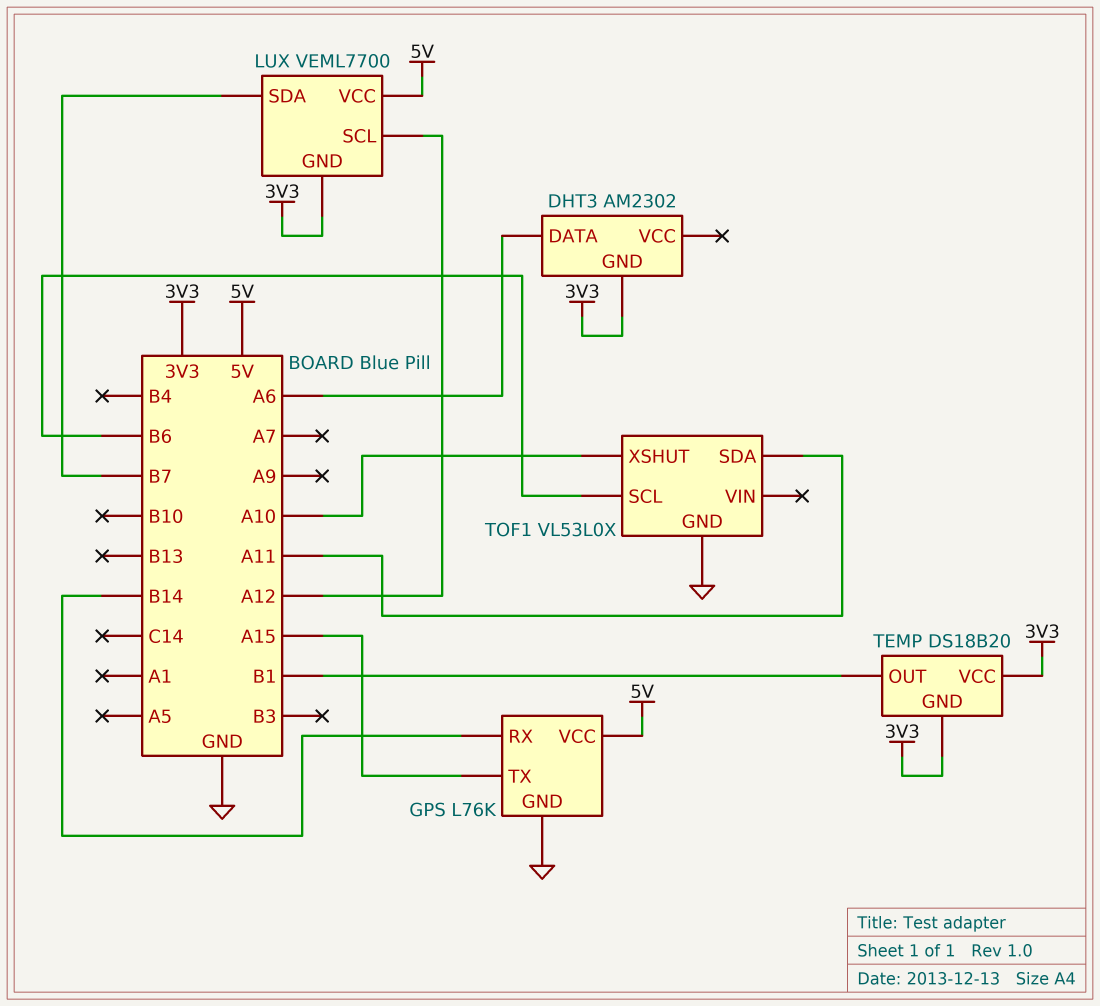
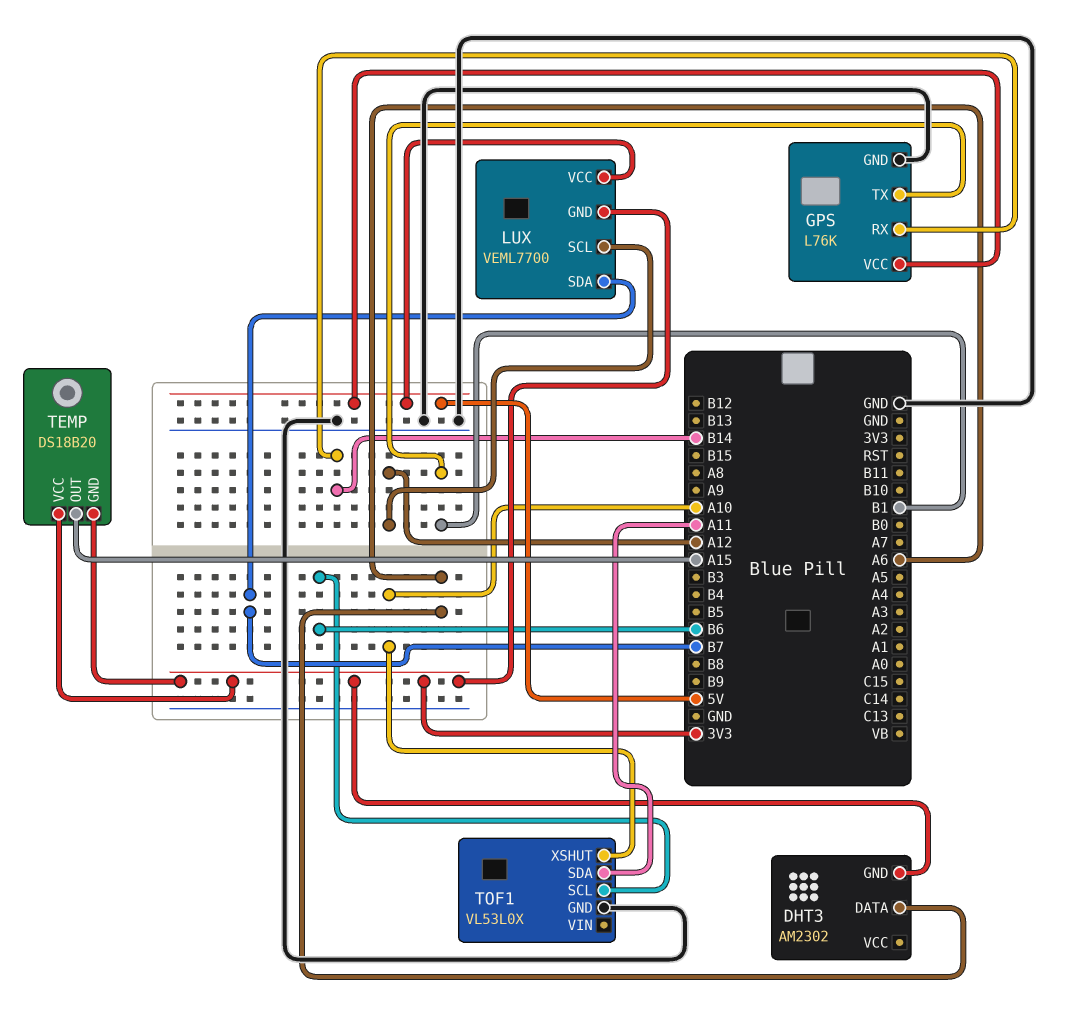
GPS pin TX: A15 -> B1
TEMP pin OUT: B1 -> A15

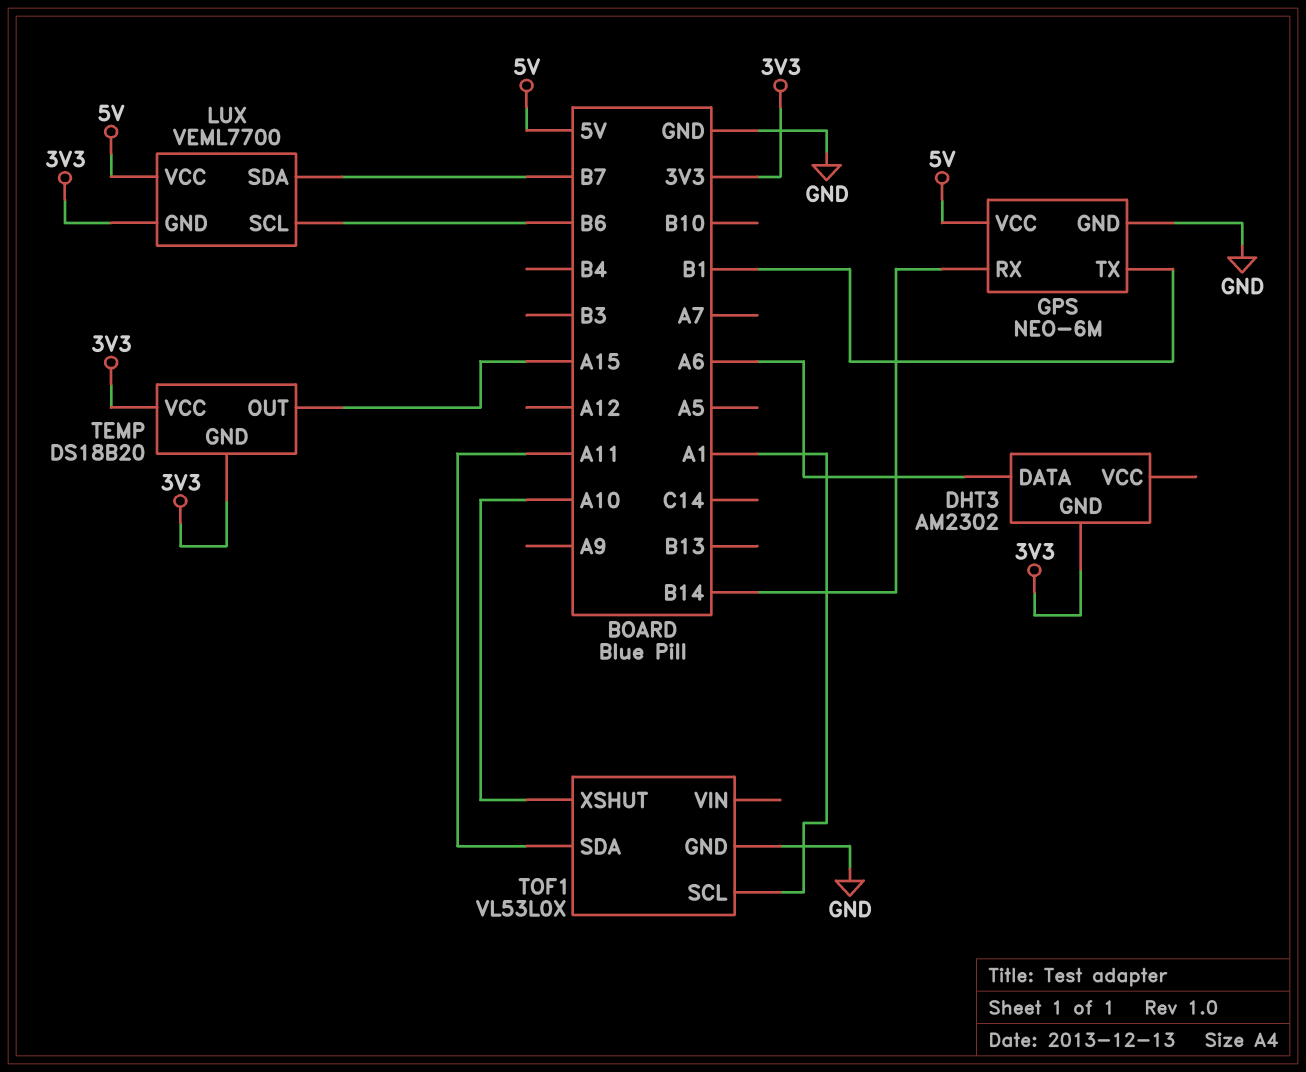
GPS: L76K -> NEO-6M
LUX pin SCL: A12 -> B6
TOF1 pin SCL: B6 -> A1

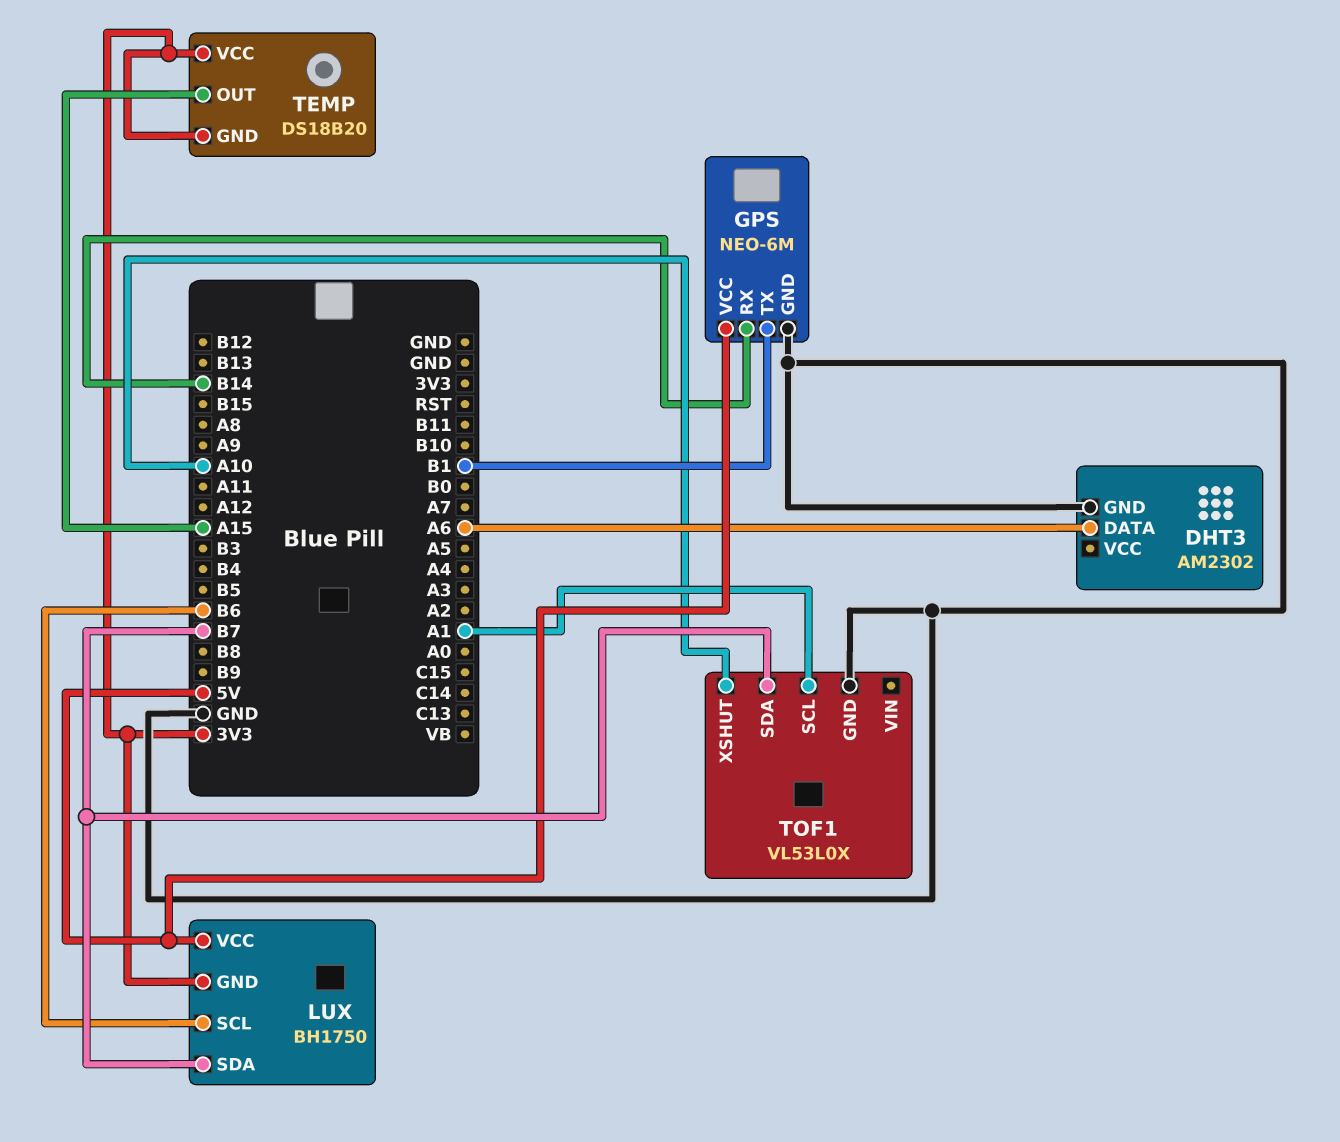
DHT3 pin GND: 3V3 -> GND
LUX: VEML7700 -> BH1750
TOF1 pin SDA: A11 -> B7

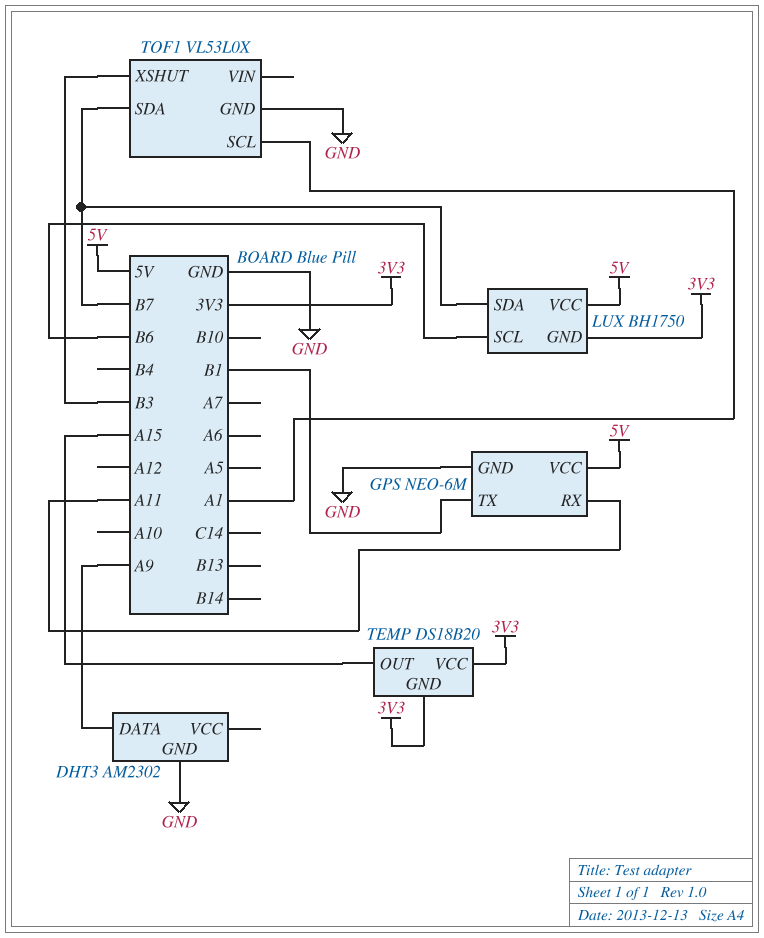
DHT3 pin DATA: A6 -> A9
GPS pin RX: B14 -> A11
TOF1 pin XSHUT: A10 -> B3

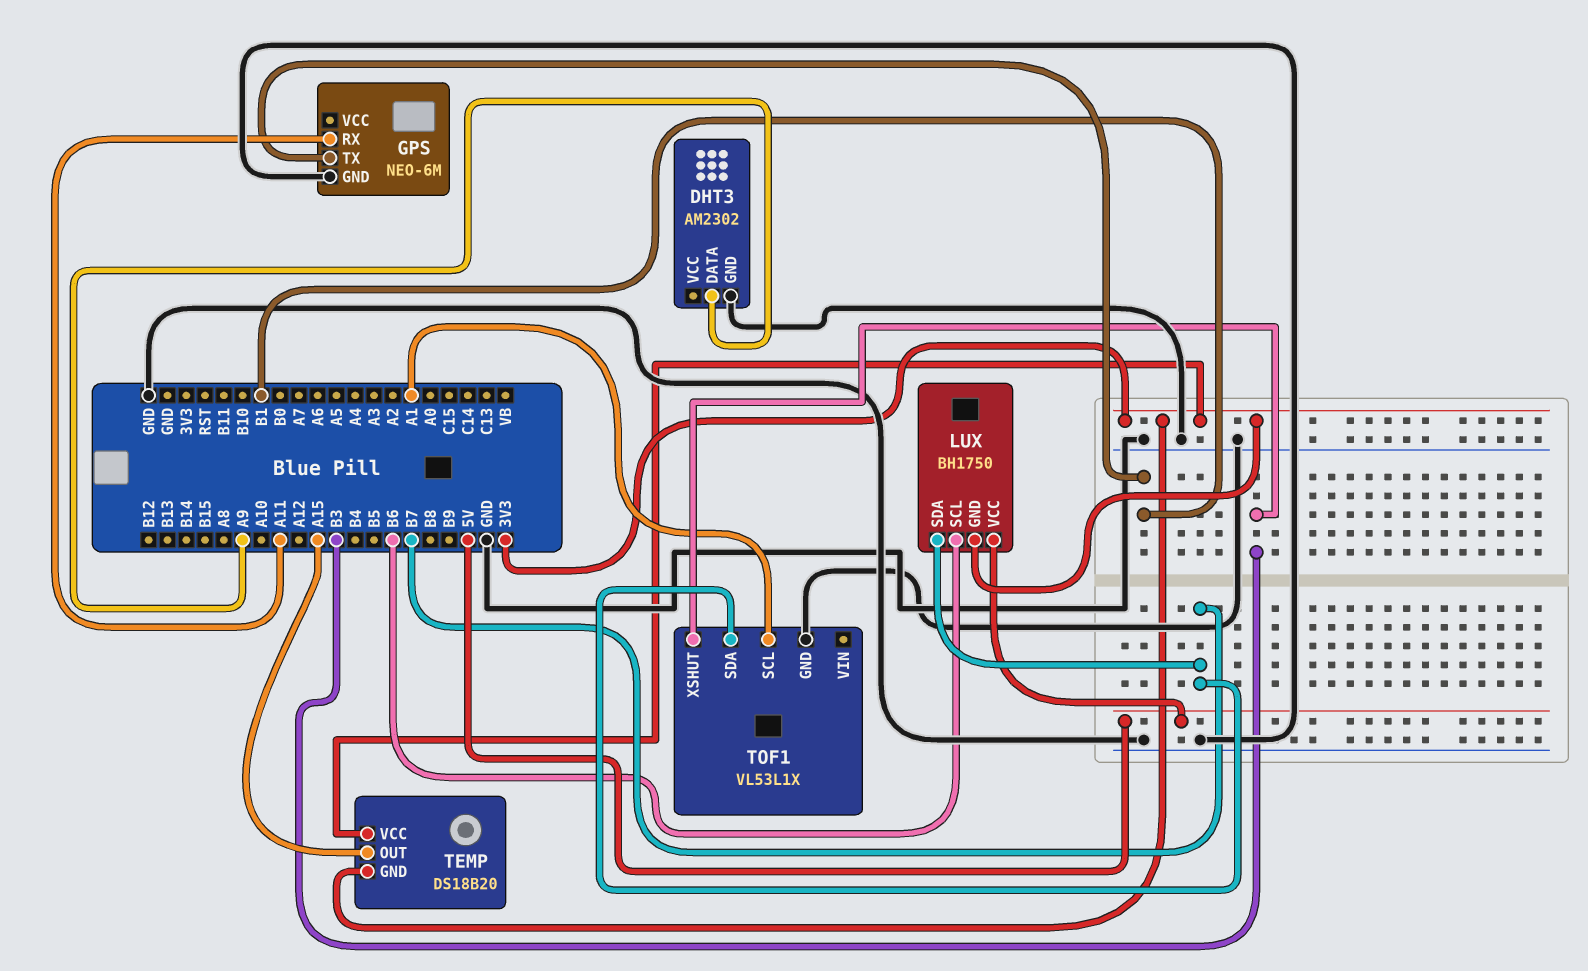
GPS pin VCC: 5V -> none
TOF1: VL53L0X -> VL53L1X

